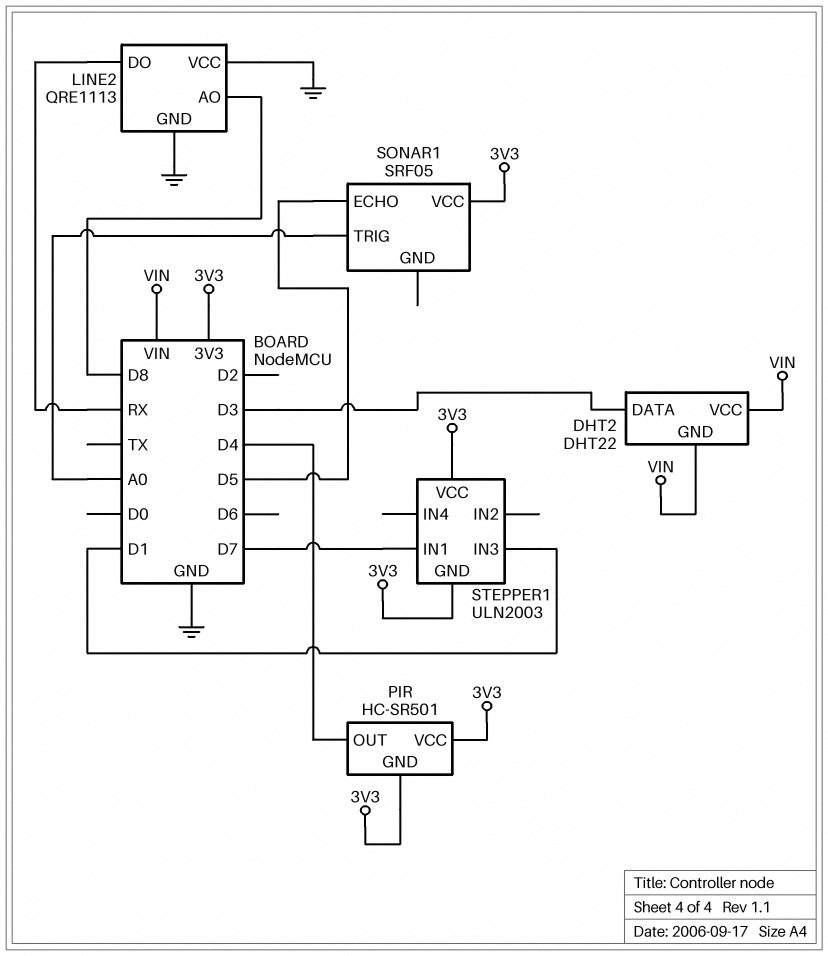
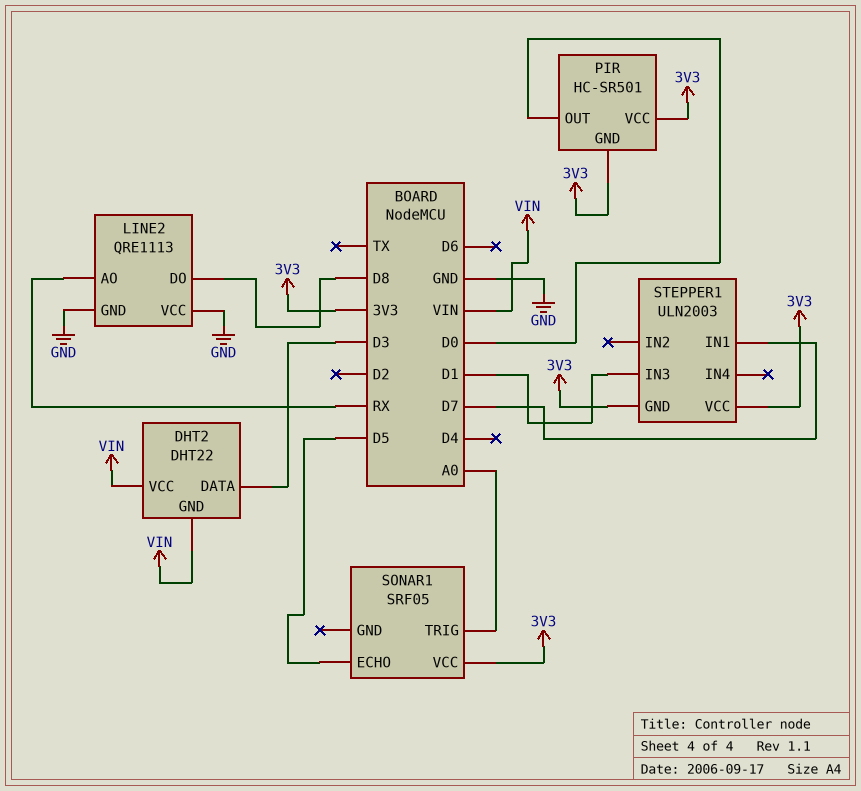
LINE2 pin AO: D8 -> RX
LINE2 pin DO: RX -> D8
PIR pin OUT: D4 -> D0

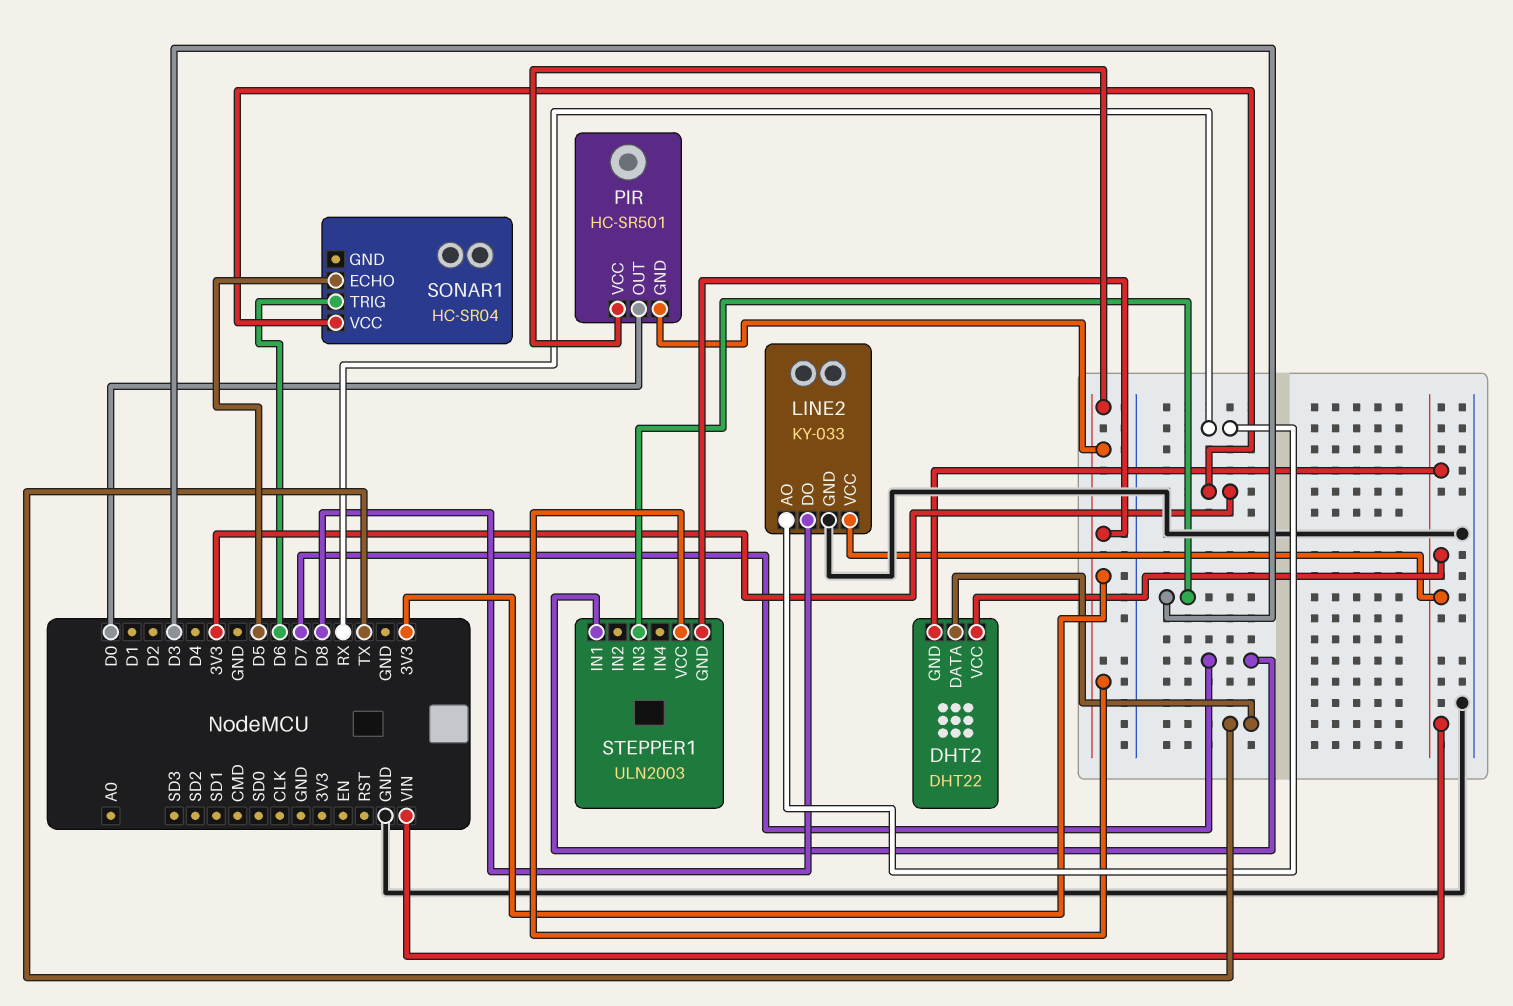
DHT2 pin DATA: D3 -> TX
LINE2: QRE1113 -> KY-033
LINE2 pin VCC: GND -> VIN
SONAR1: SRF05 -> HC-SR04
SONAR1 pin TRIG: A0 -> D6
STEPPER1 pin IN3: D1 -> D3

